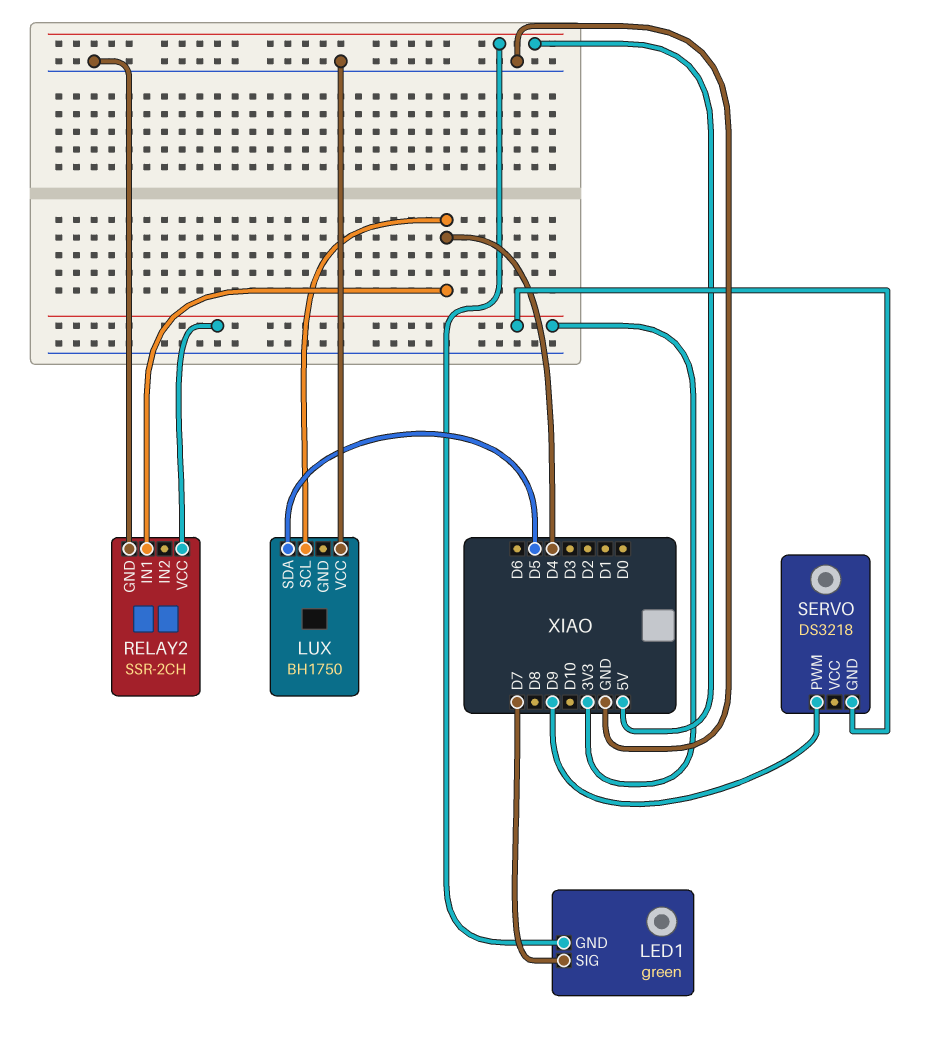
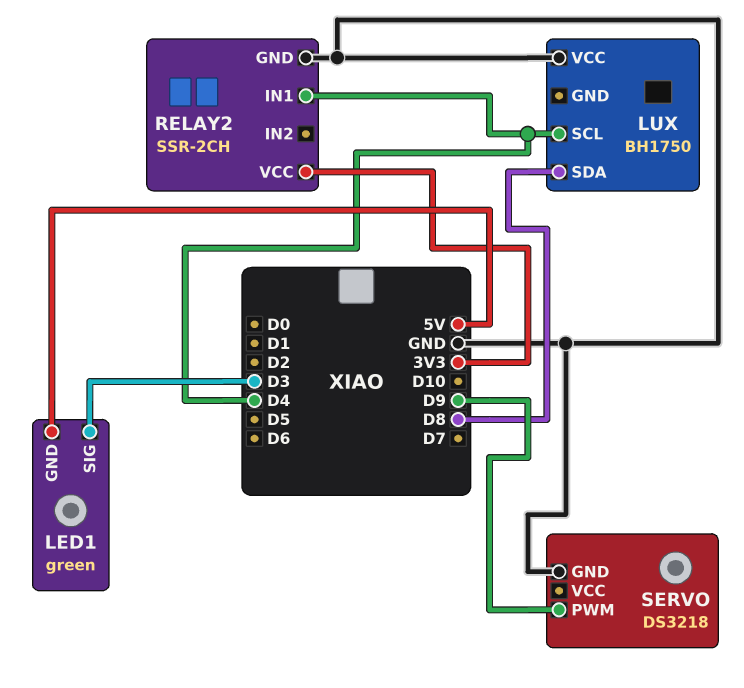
LED1 pin SIG: D7 -> D3
LUX pin SDA: D5 -> D8
SERVO pin GND: 3V3 -> GND

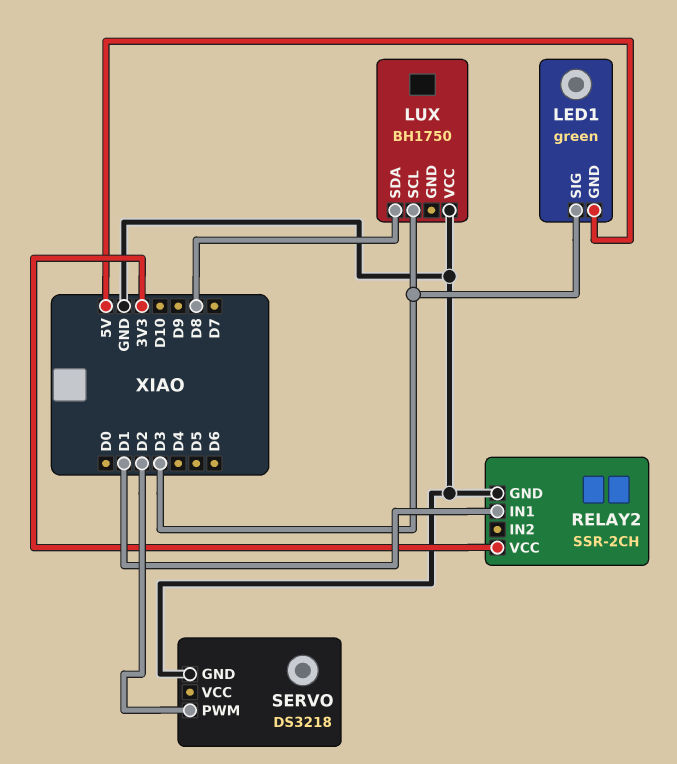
LUX pin SCL: D4 -> D3
RELAY2 pin IN1: D4 -> D1
SERVO pin PWM: D9 -> D2

